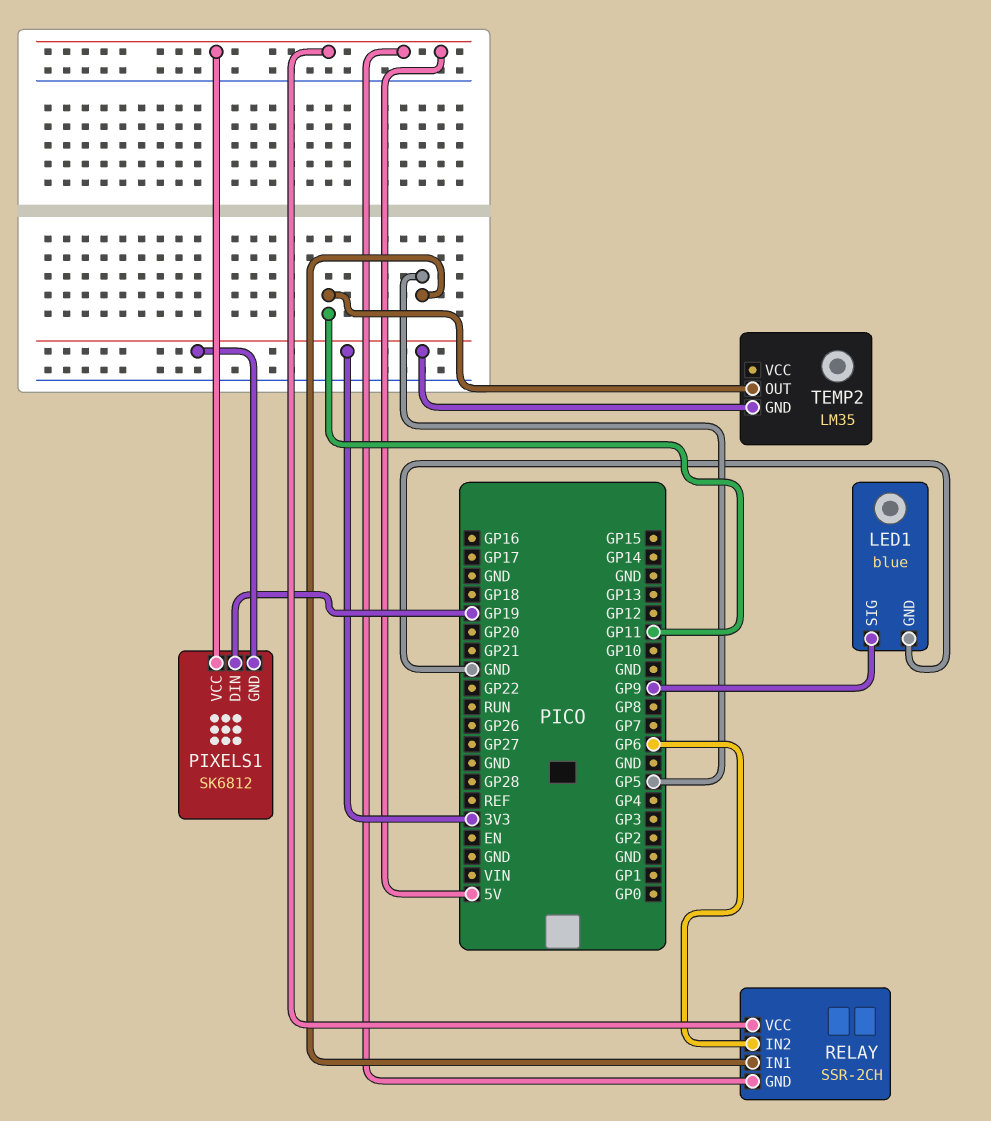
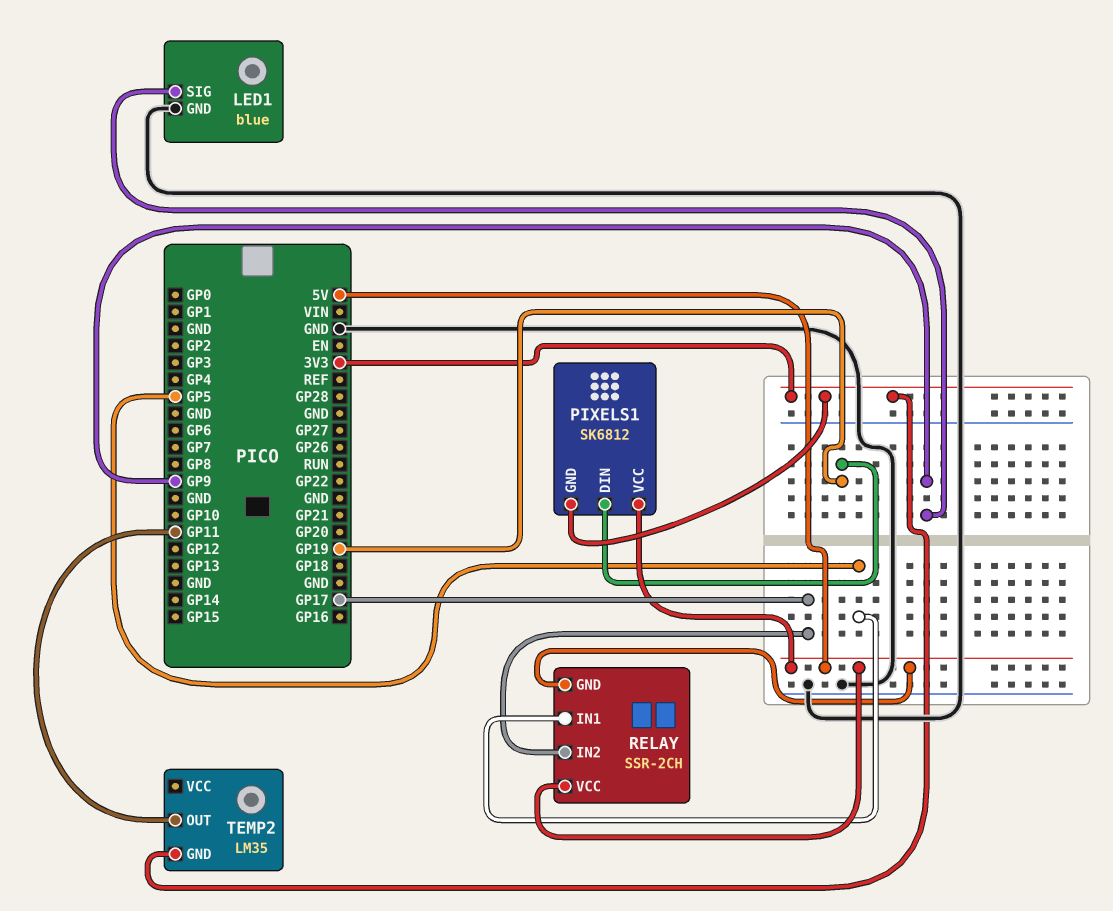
RELAY pin IN2: GP6 -> GP17

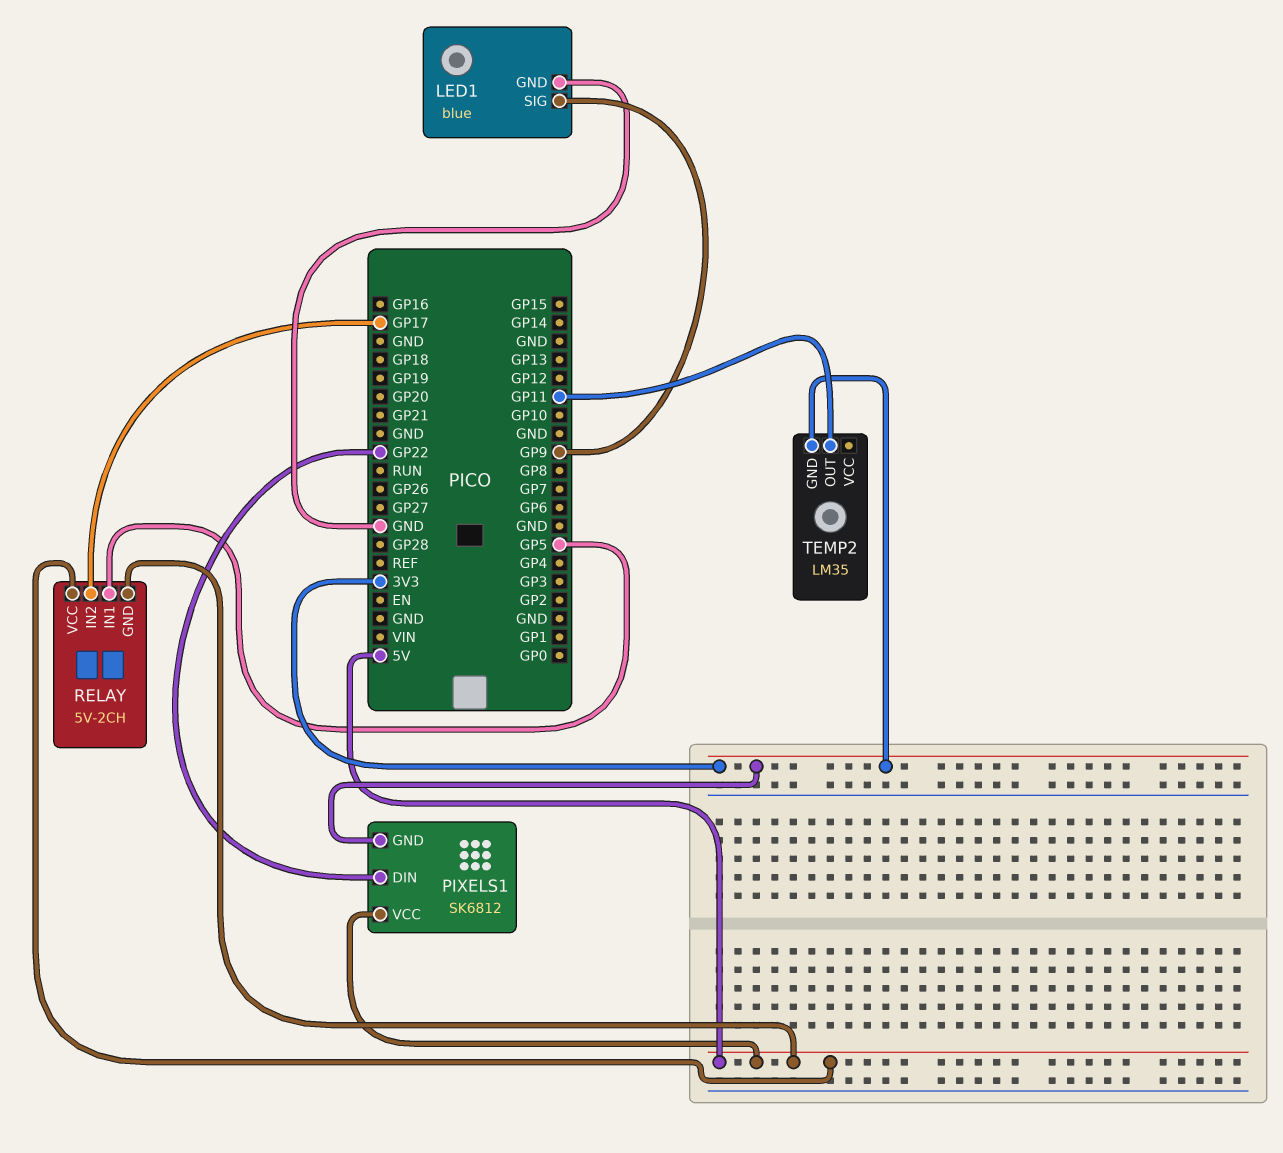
PIXELS1 pin DIN: GP19 -> GP22
RELAY: SSR-2CH -> 5V-2CH

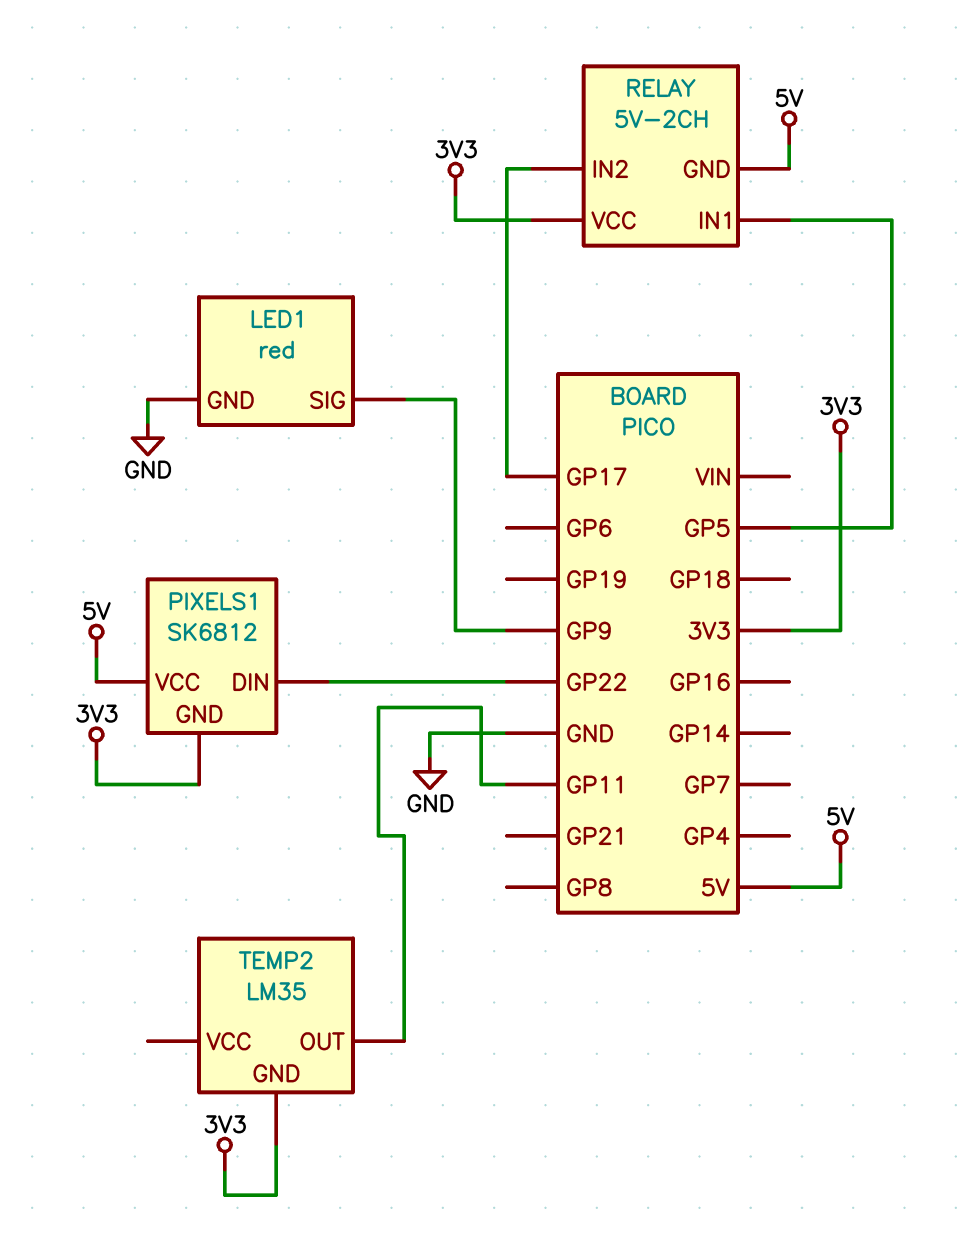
LED1: blue -> red
RELAY pin VCC: 5V -> 3V3

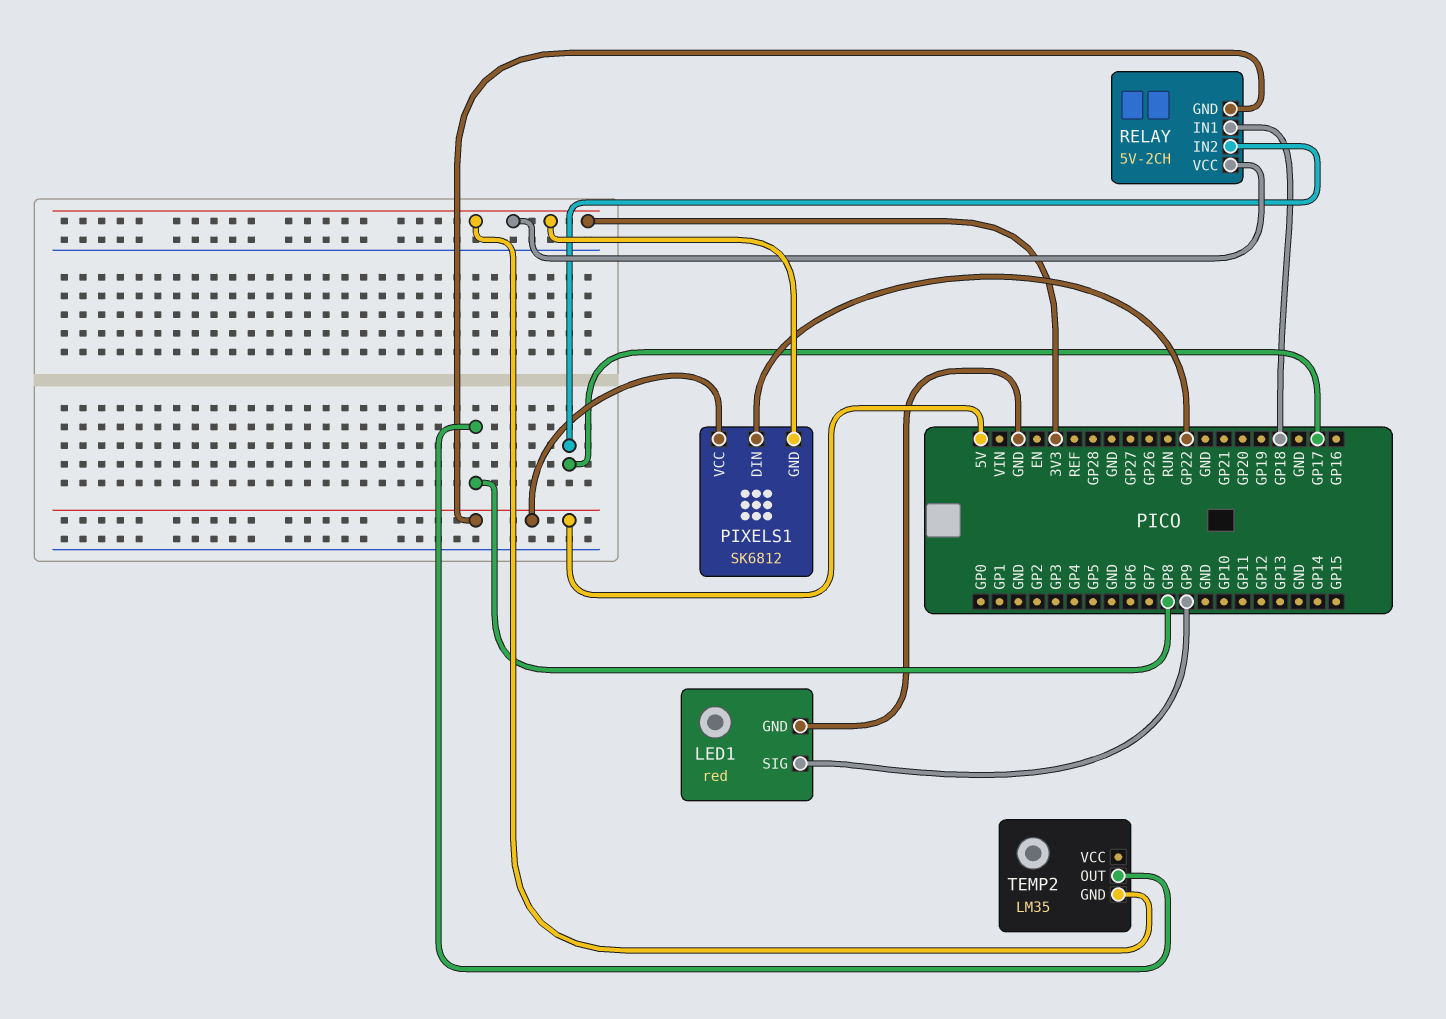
RELAY pin IN1: GP5 -> GP18
TEMP2 pin OUT: GP11 -> GP8

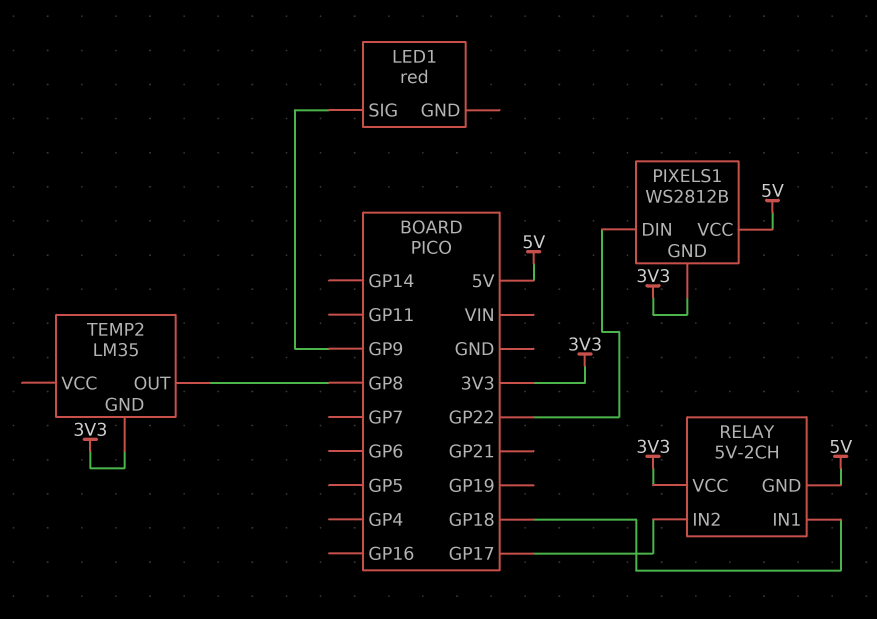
LED1 pin GND: GND -> none
PIXELS1: SK6812 -> WS2812B

